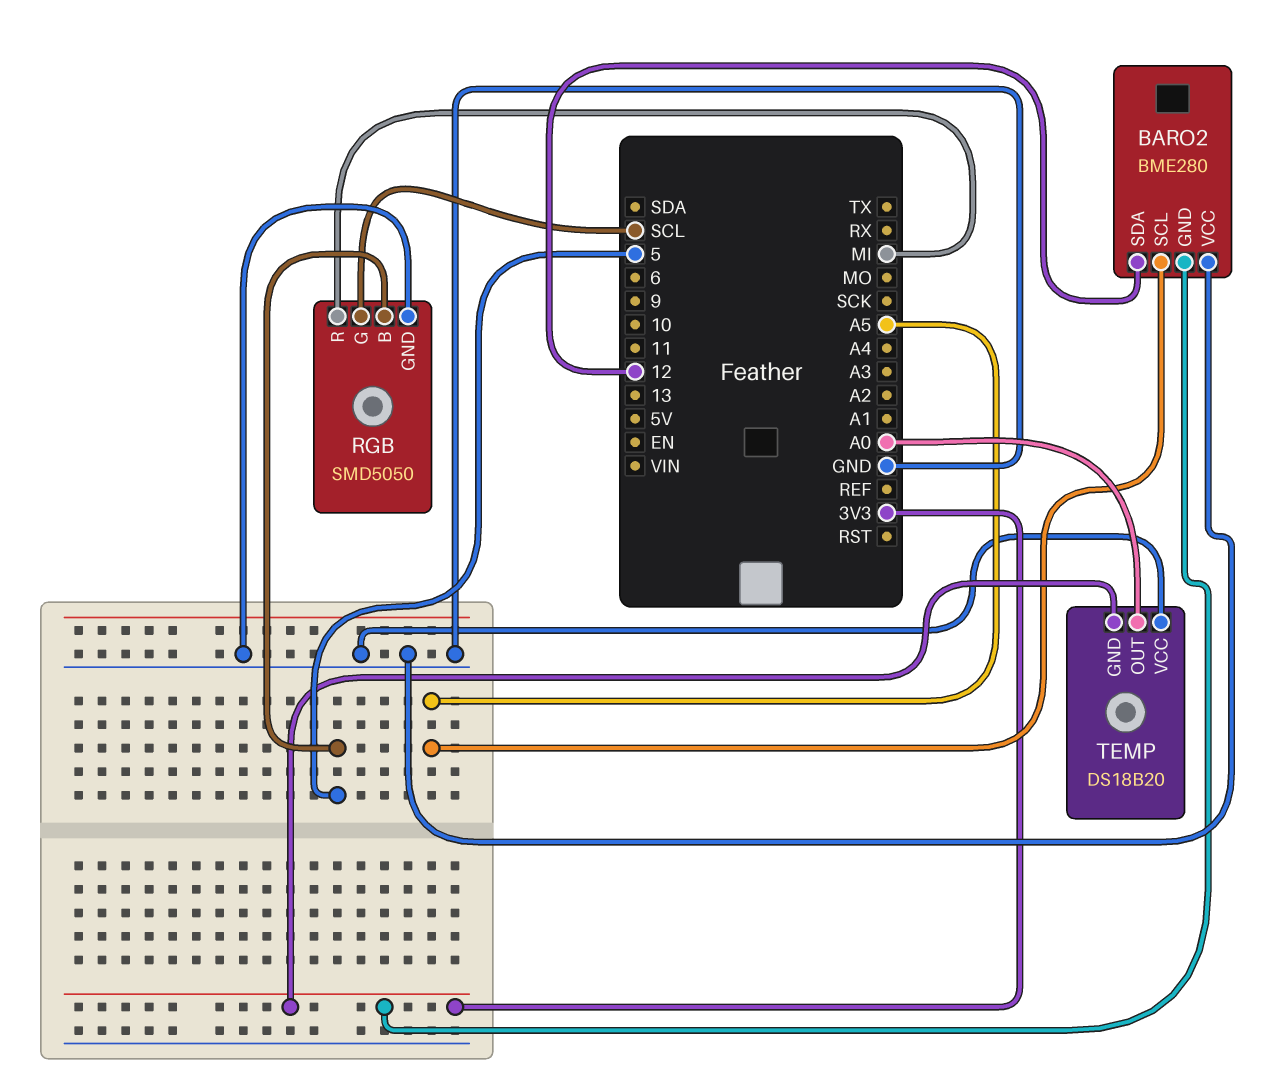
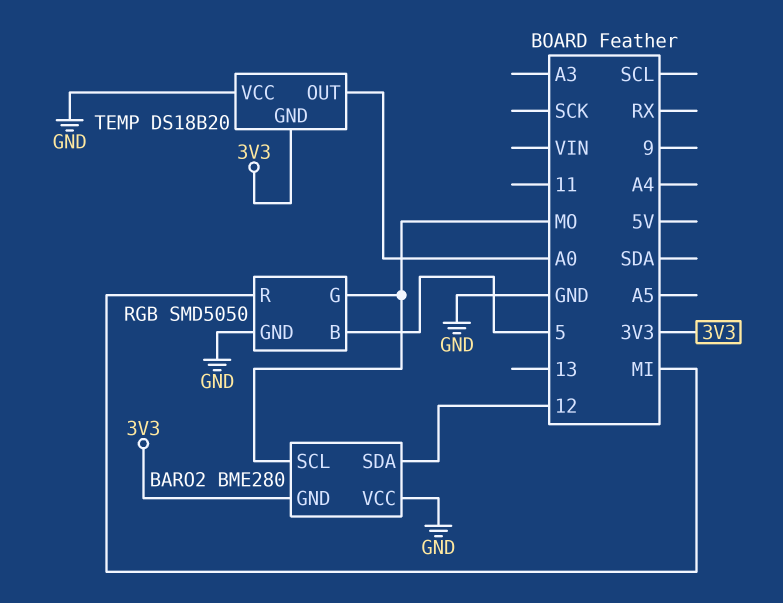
BARO2 pin SCL: A5 -> MO
RGB pin G: SCL -> MO

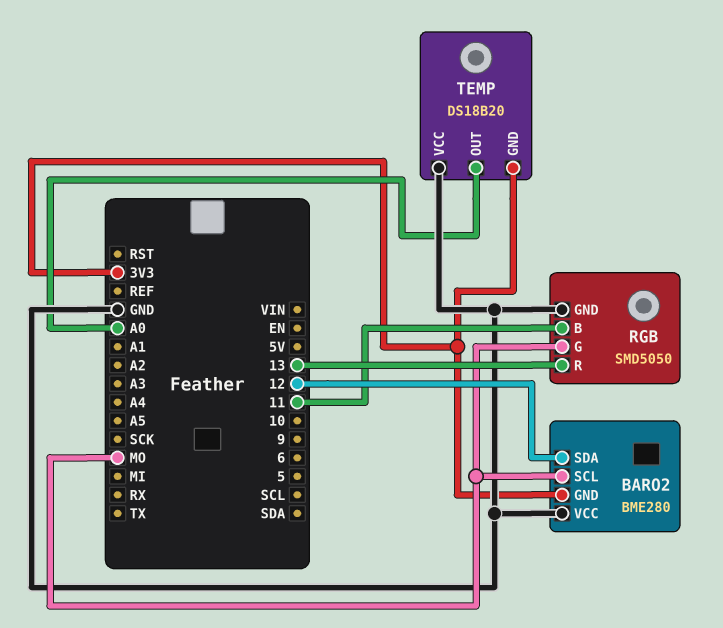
RGB pin B: 5 -> 11
RGB pin R: MI -> 13

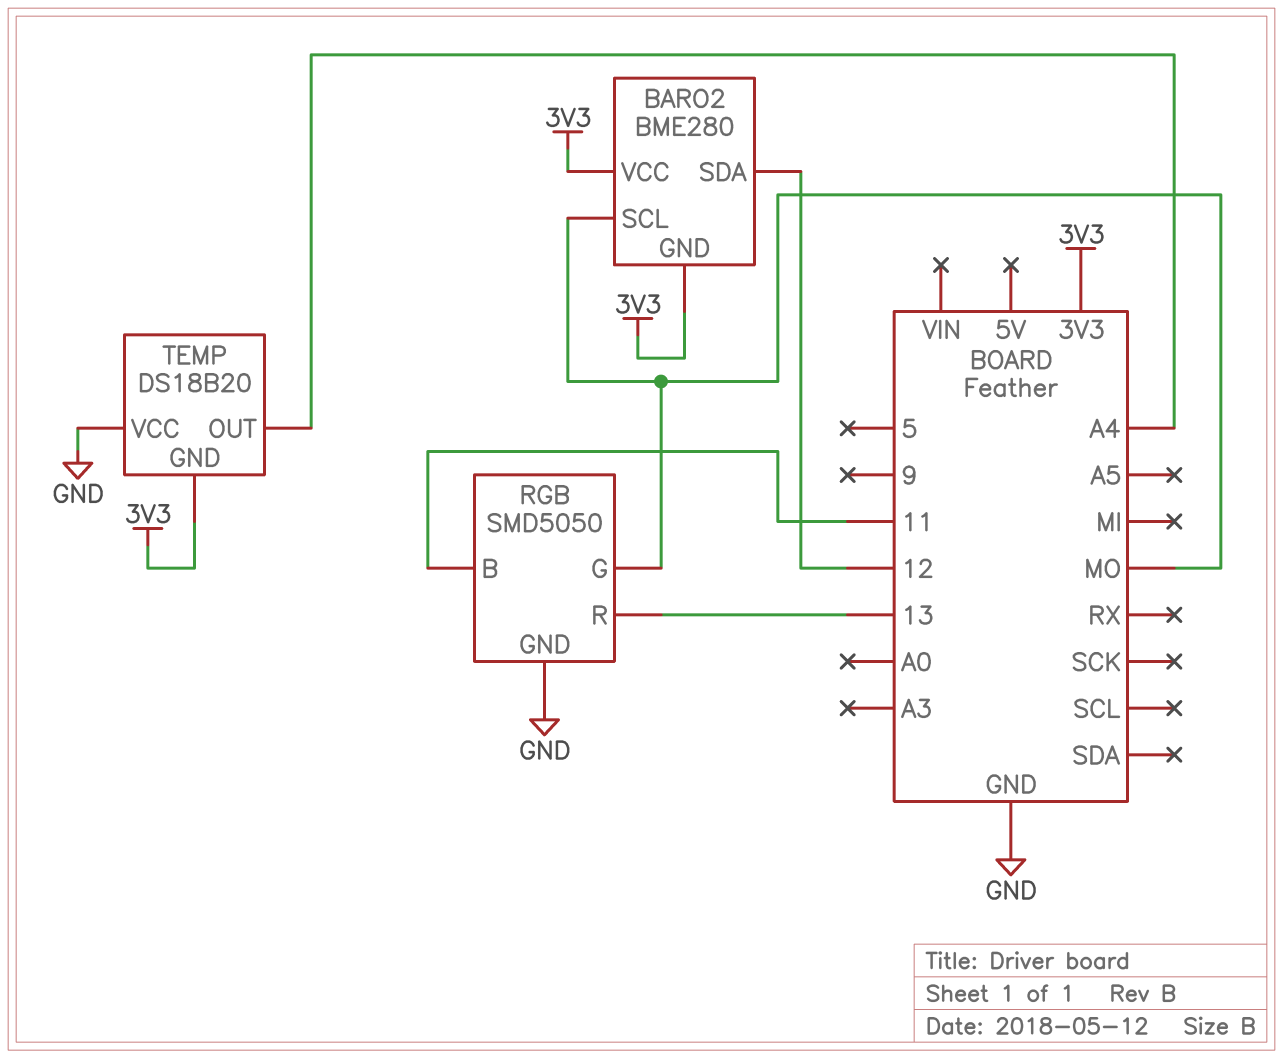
BARO2 pin VCC: GND -> 3V3
TEMP pin OUT: A0 -> A4

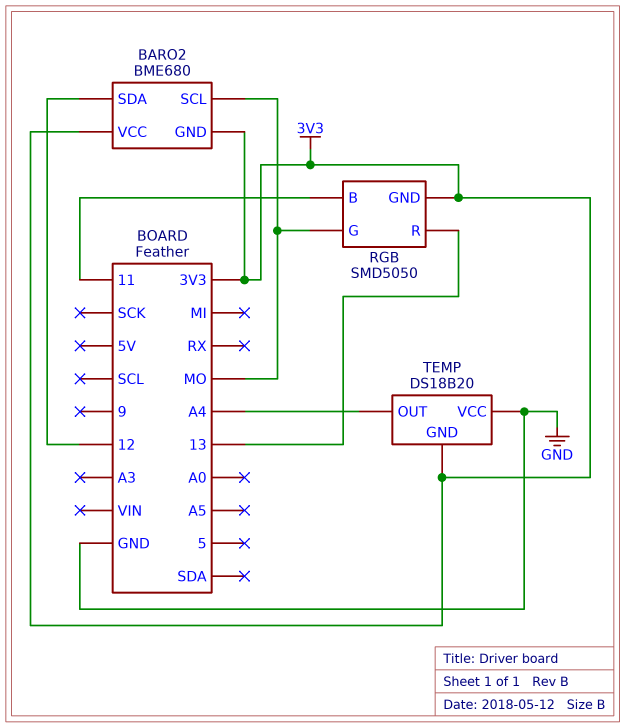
BARO2: BME280 -> BME680
RGB pin GND: GND -> 3V3

